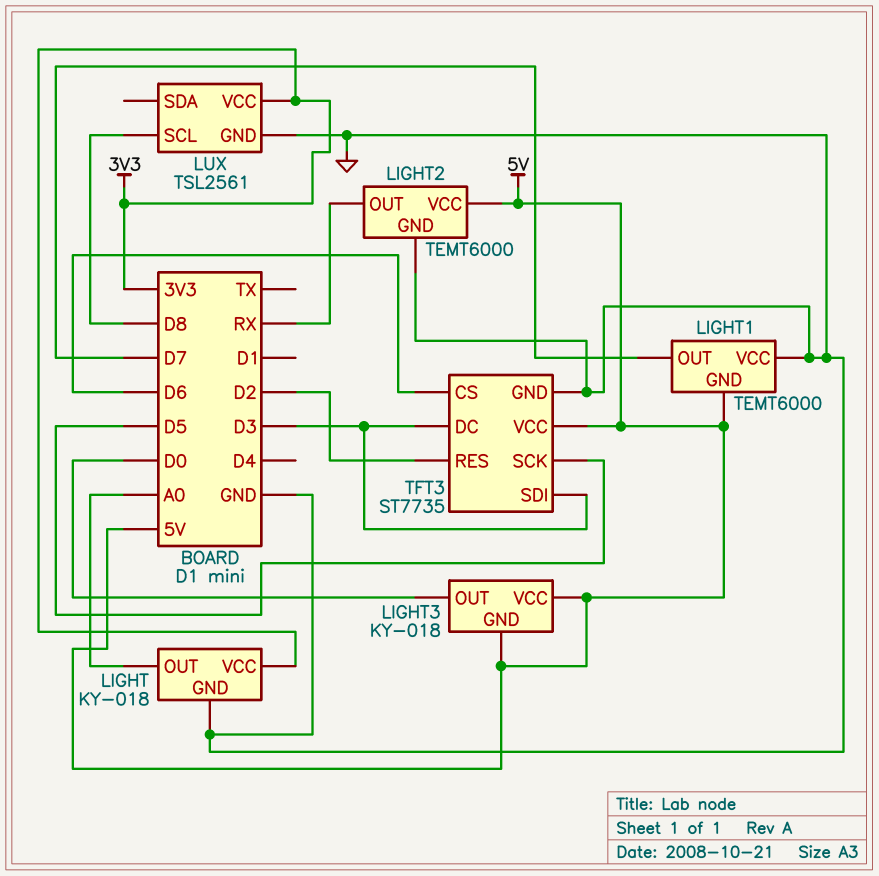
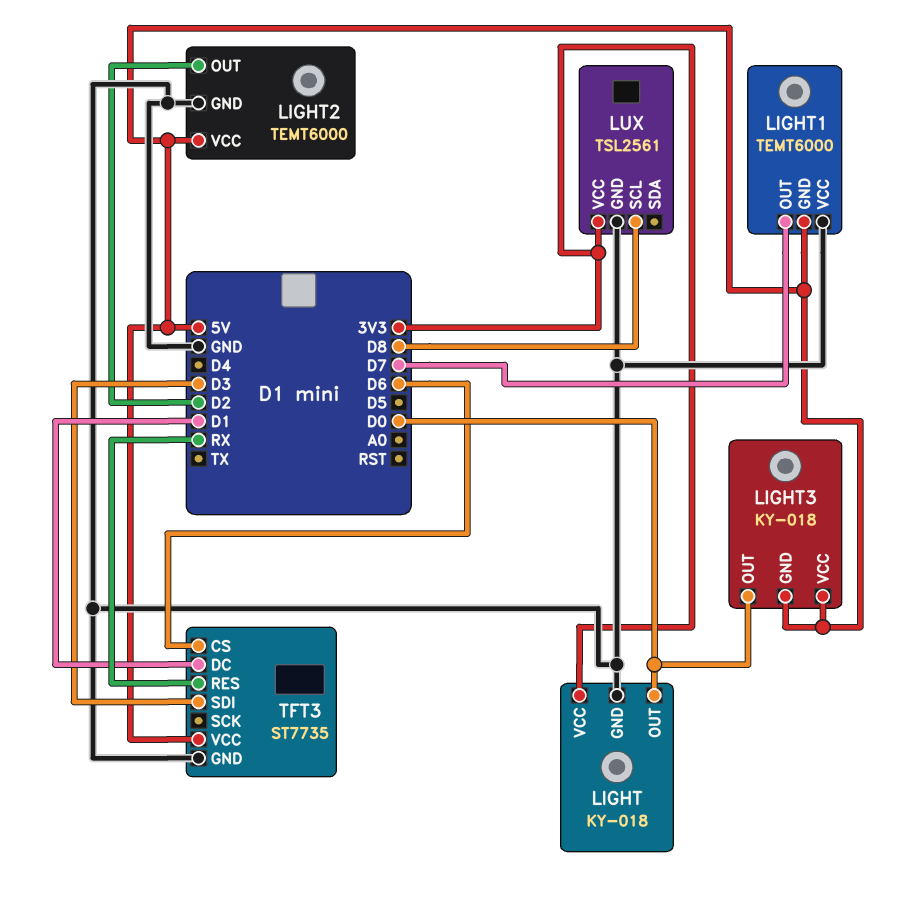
LIGHT pin OUT: A0 -> D0
LIGHT2 pin OUT: RX -> D2
TFT3 pin DC: D3 -> D1
TFT3 pin RES: D2 -> RX
TFT3 pin SCK: D5 -> none

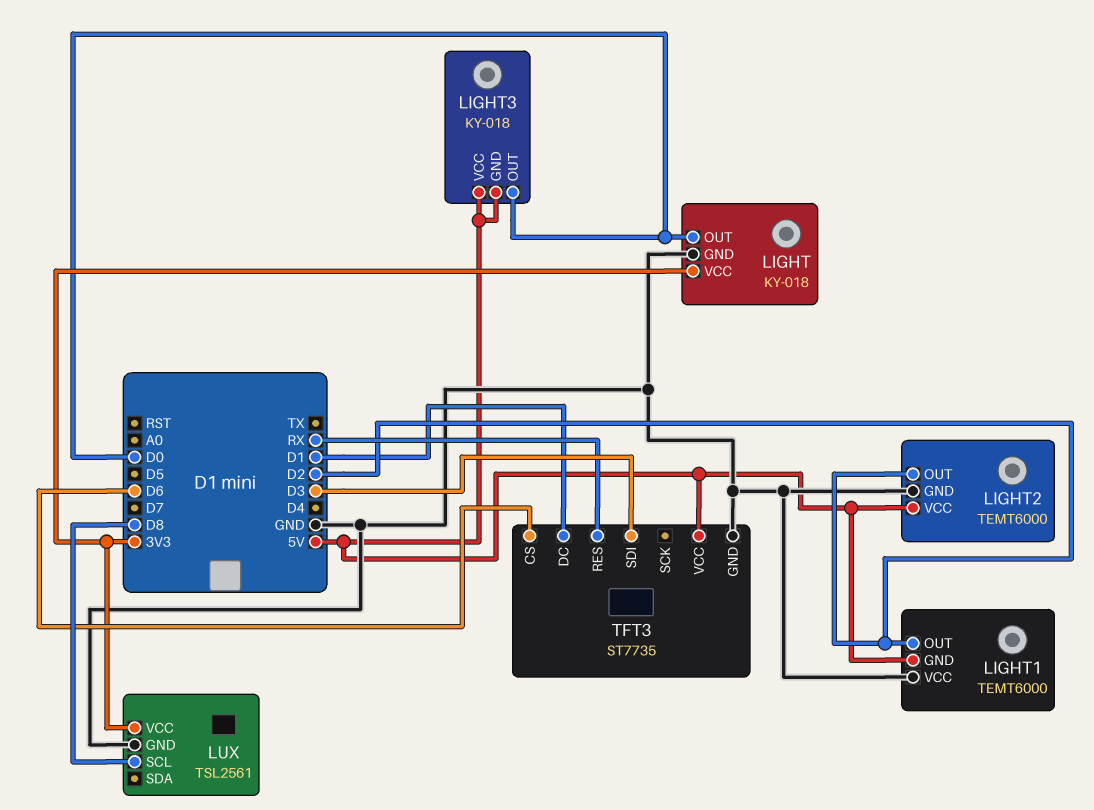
LIGHT1 pin OUT: D7 -> D2

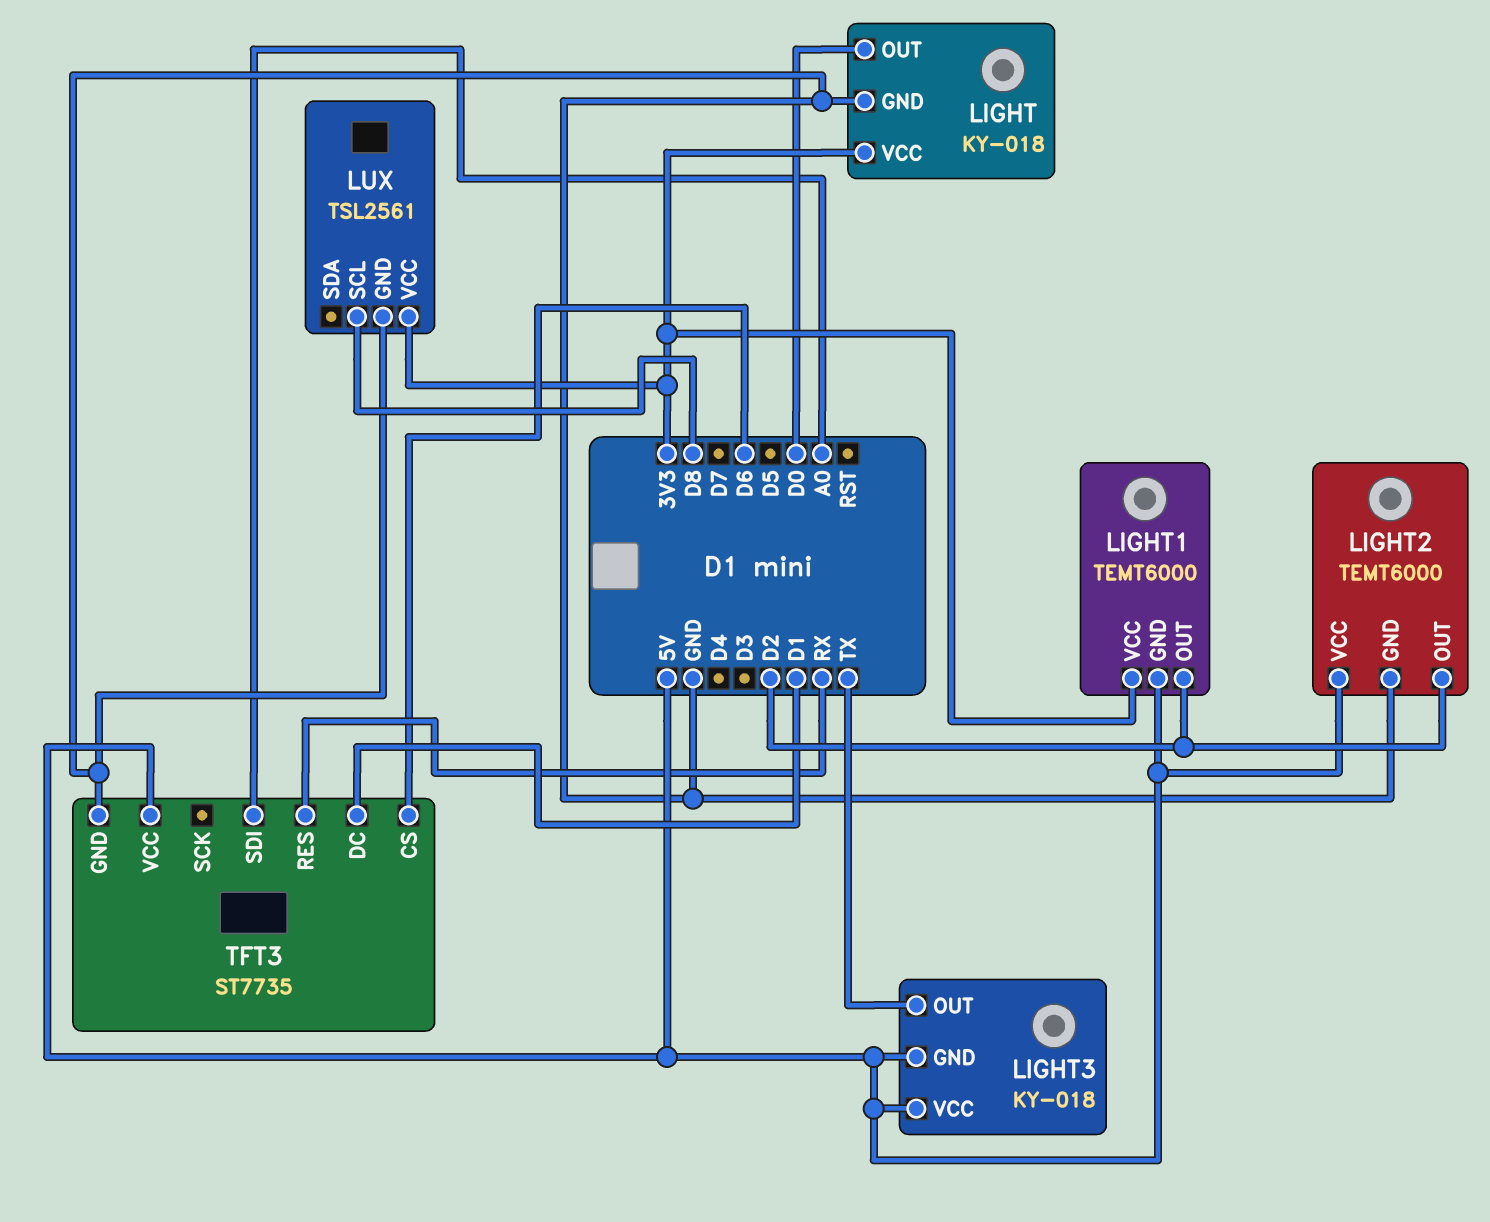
LIGHT1 pin VCC: GND -> 3V3
LIGHT3 pin OUT: D0 -> TX
TFT3 pin SDI: D3 -> A0

